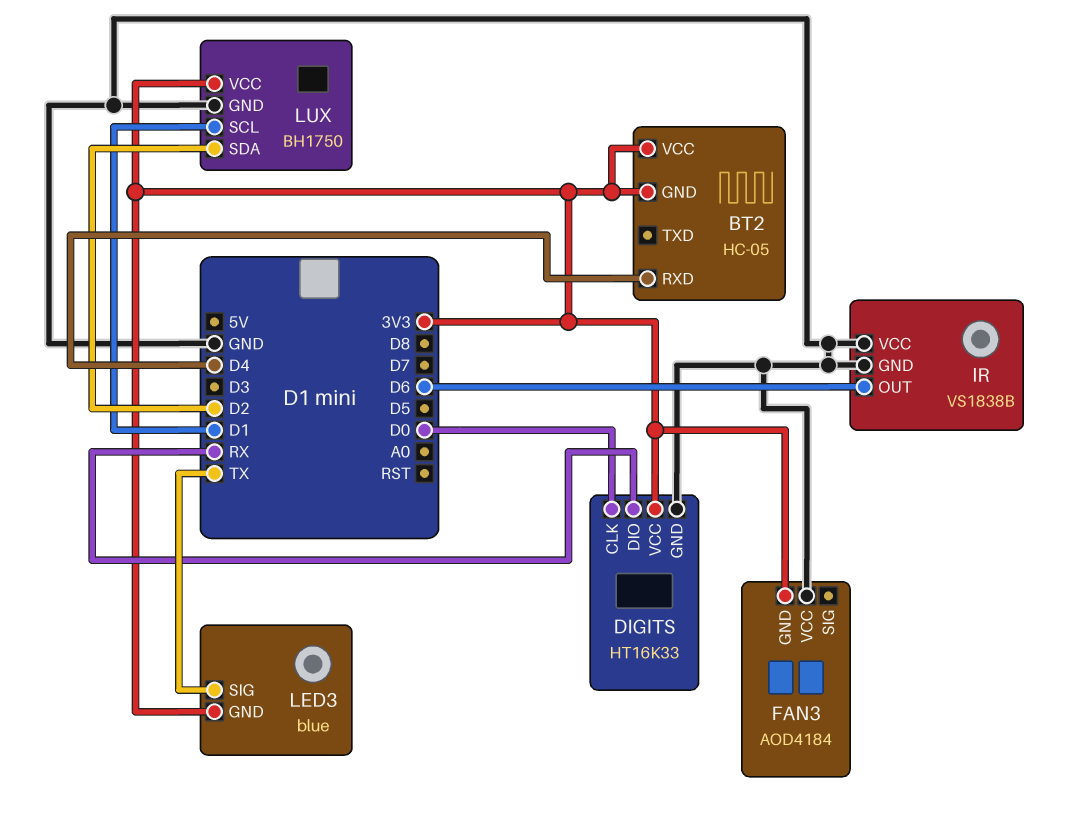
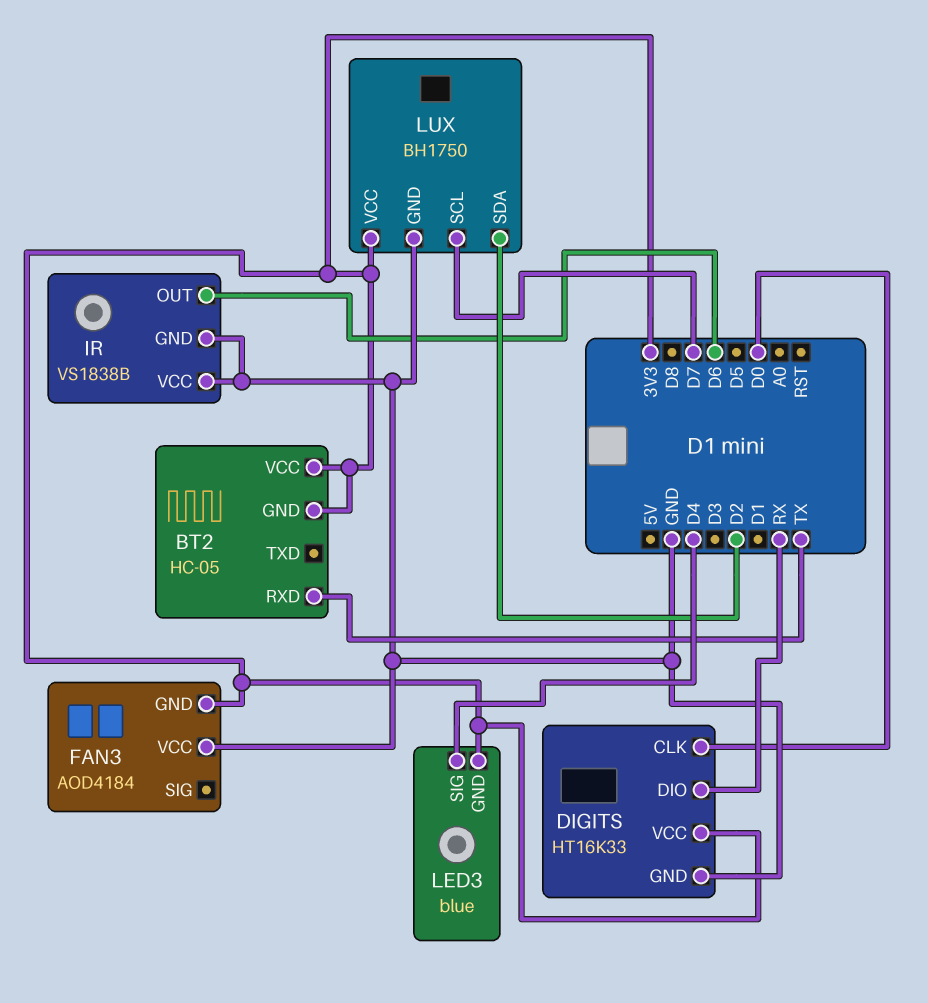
BT2 pin RXD: D4 -> TX
LED3 pin SIG: TX -> D4
LUX pin SCL: D1 -> D7

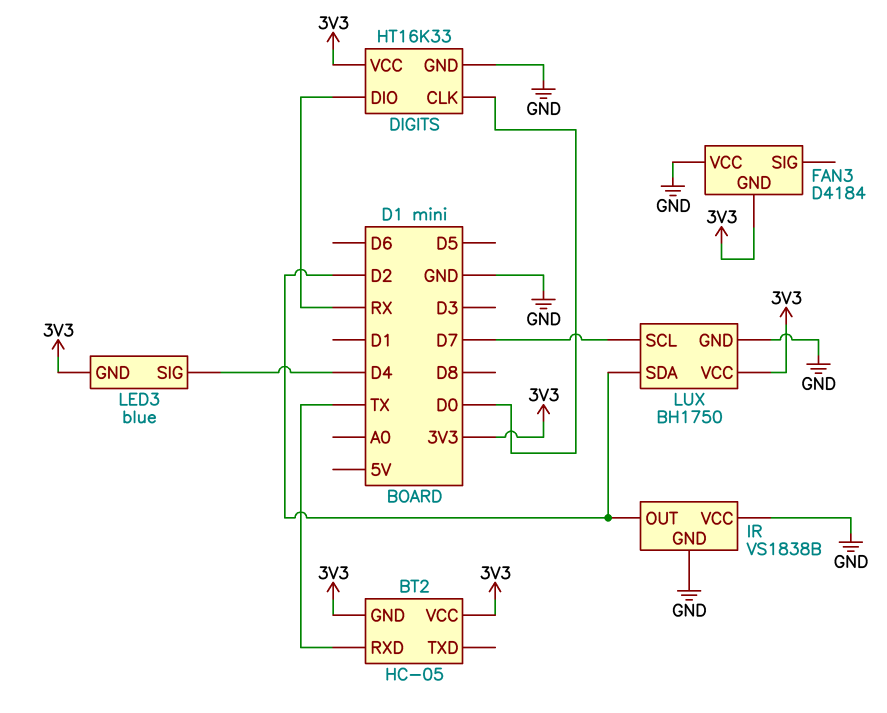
FAN3: AOD4184 -> D4184
IR pin OUT: D6 -> D2

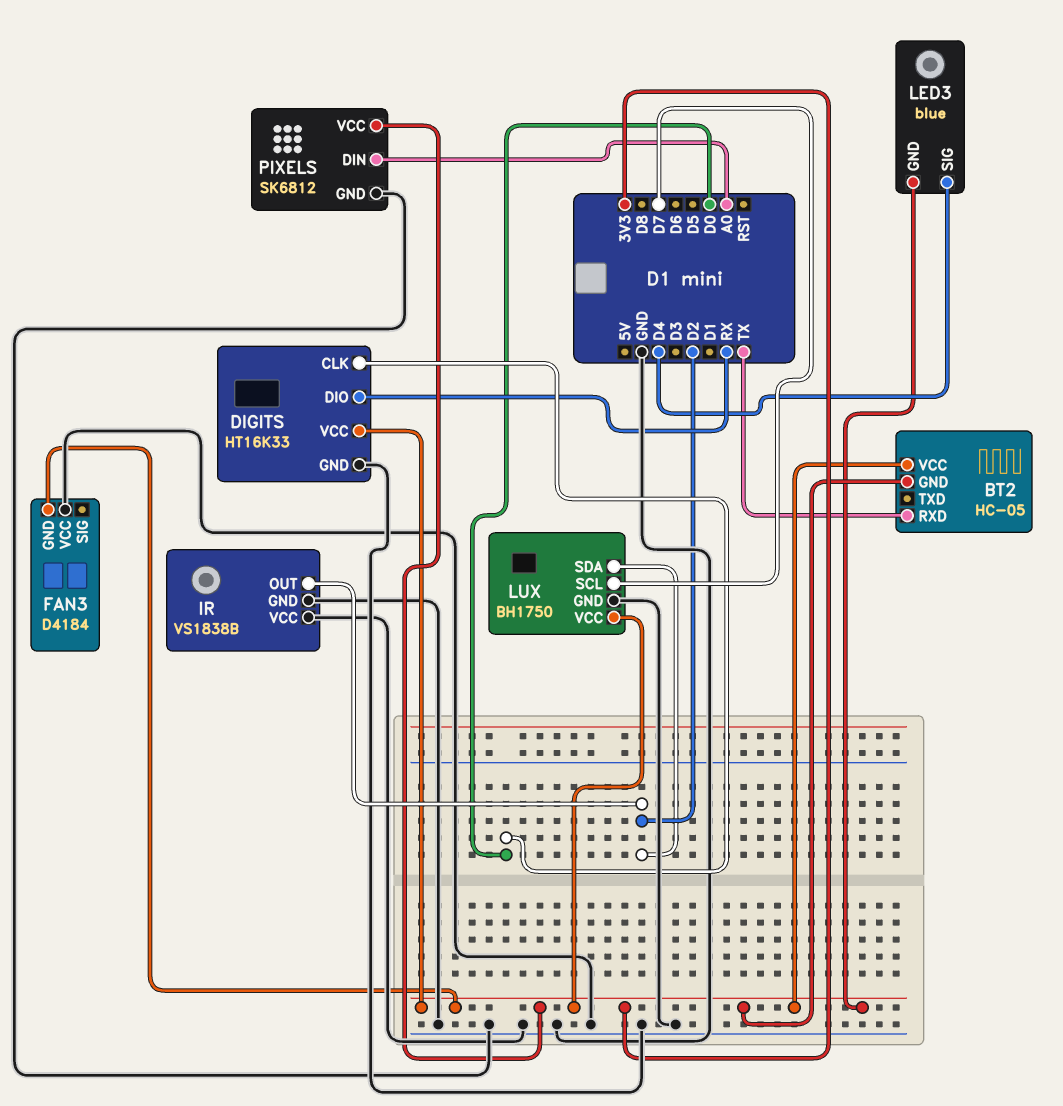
PIXELS: none -> SK6812
PIXELS pin DIN: none -> A0
PIXELS pin GND: none -> GND
PIXELS pin VCC: none -> 3V3

